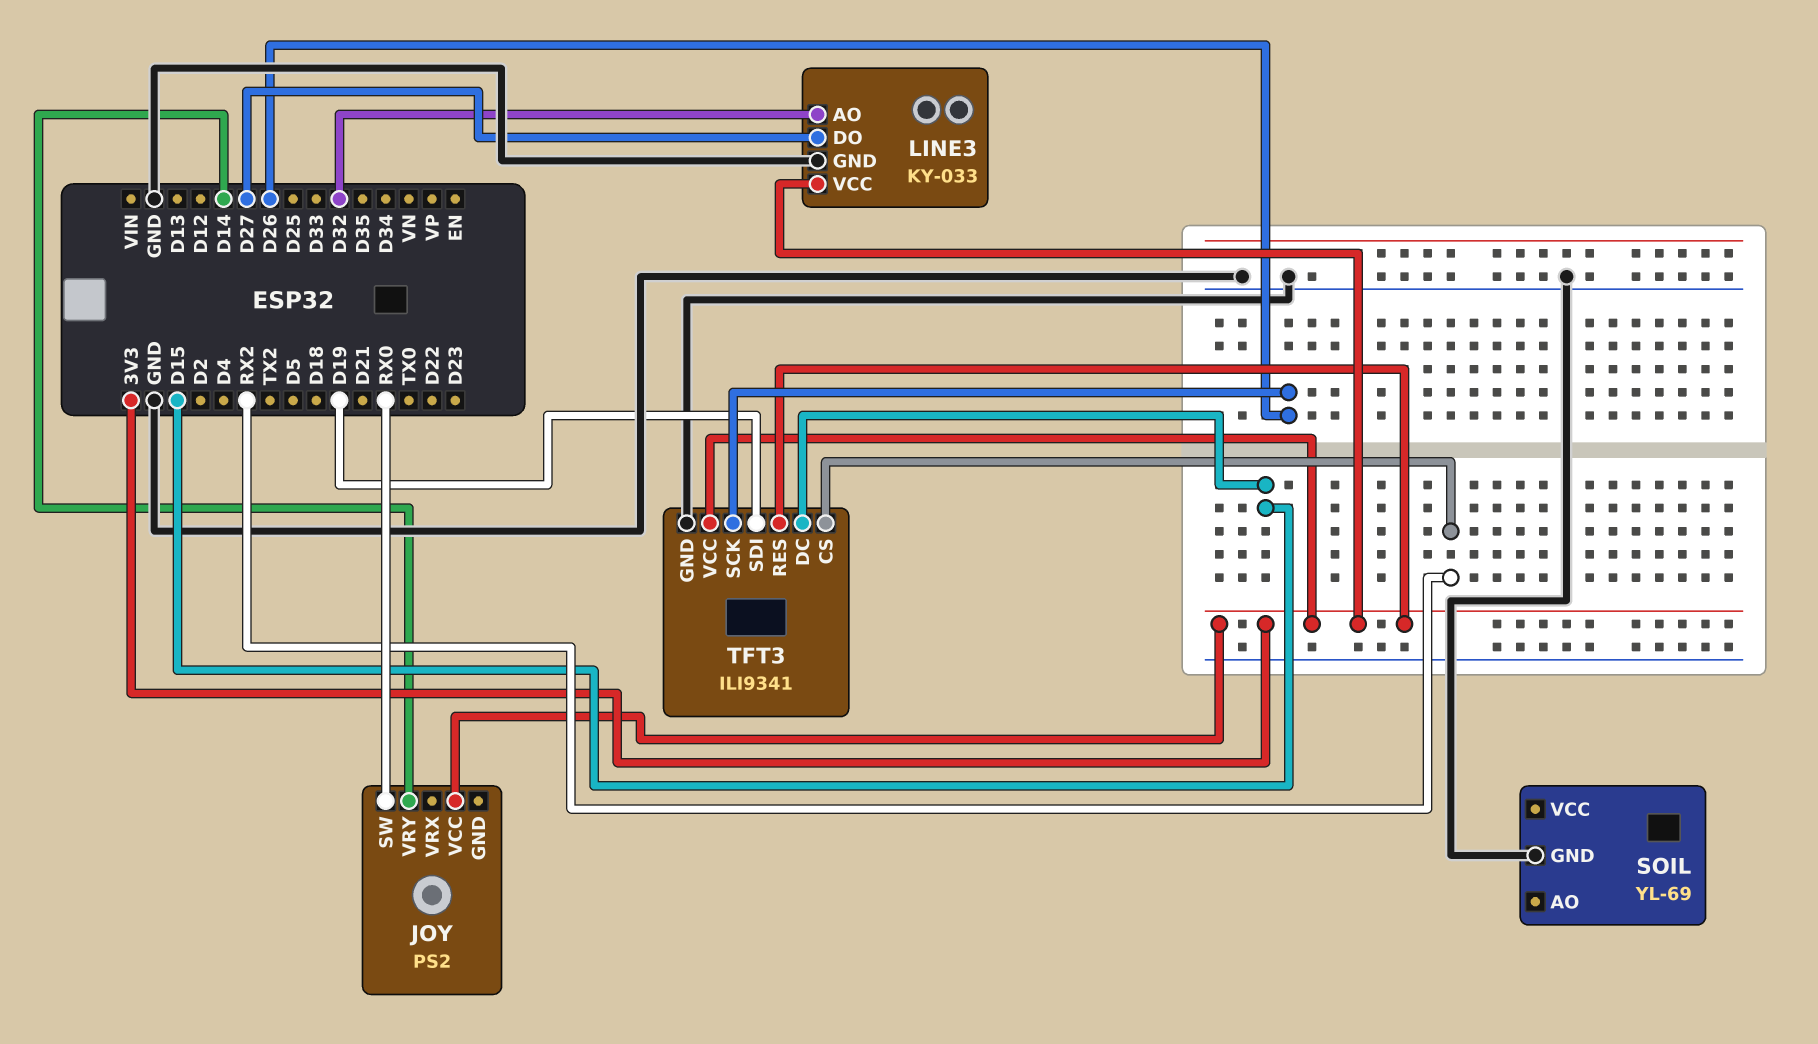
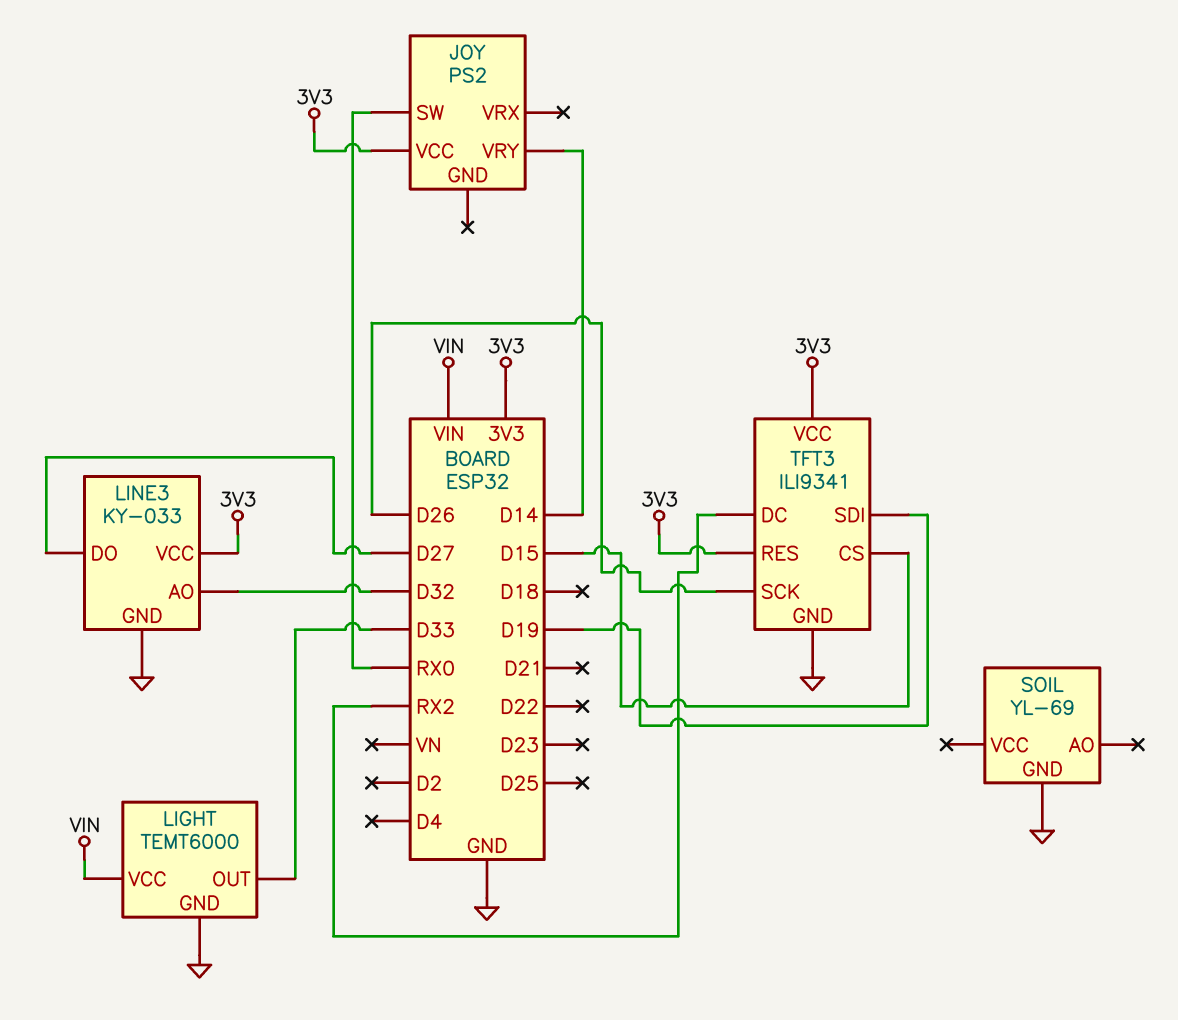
LIGHT: none -> TEMT6000
LIGHT pin GND: none -> GND
LIGHT pin OUT: none -> D33
LIGHT pin VCC: none -> VIN
TFT3 pin CS: RX2 -> D15
TFT3 pin DC: D15 -> RX2

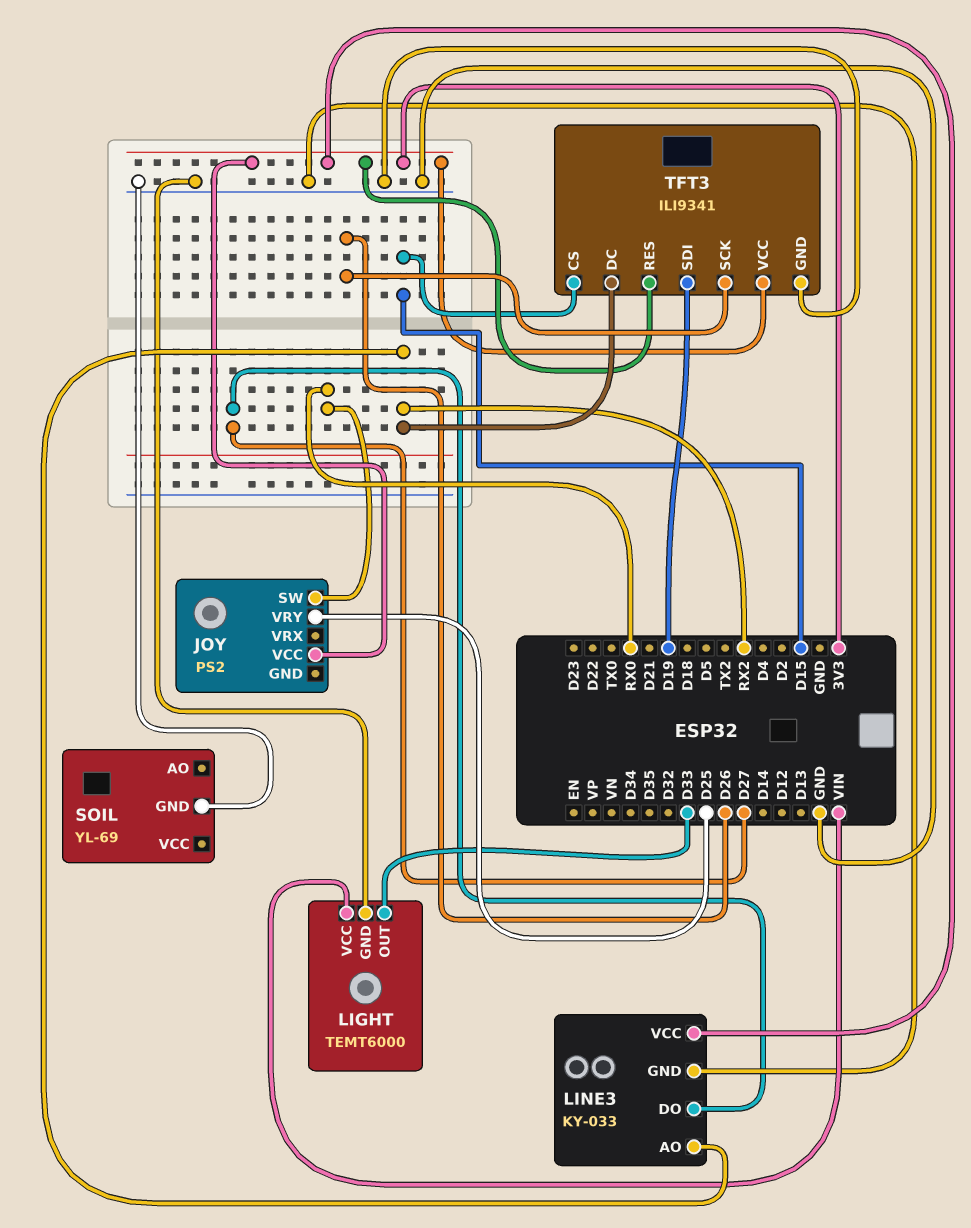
JOY pin VRY: D14 -> D25
LINE3 pin AO: D32 -> RX2

